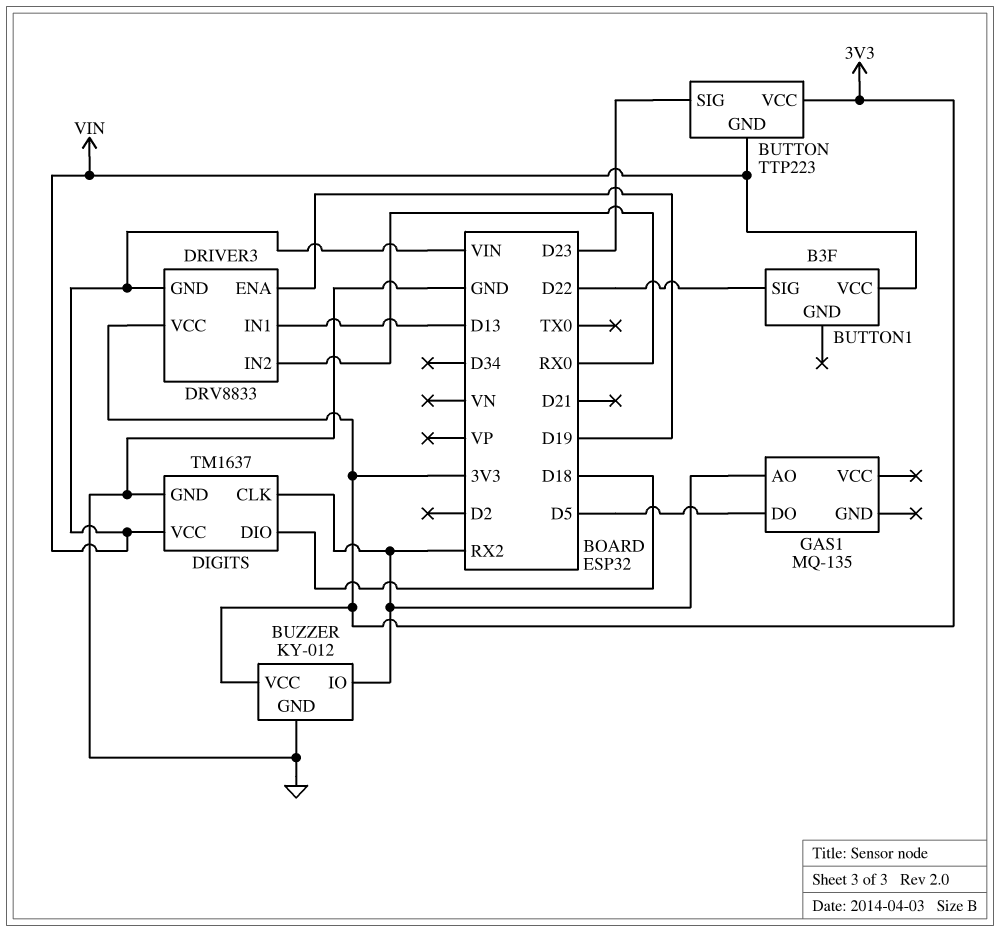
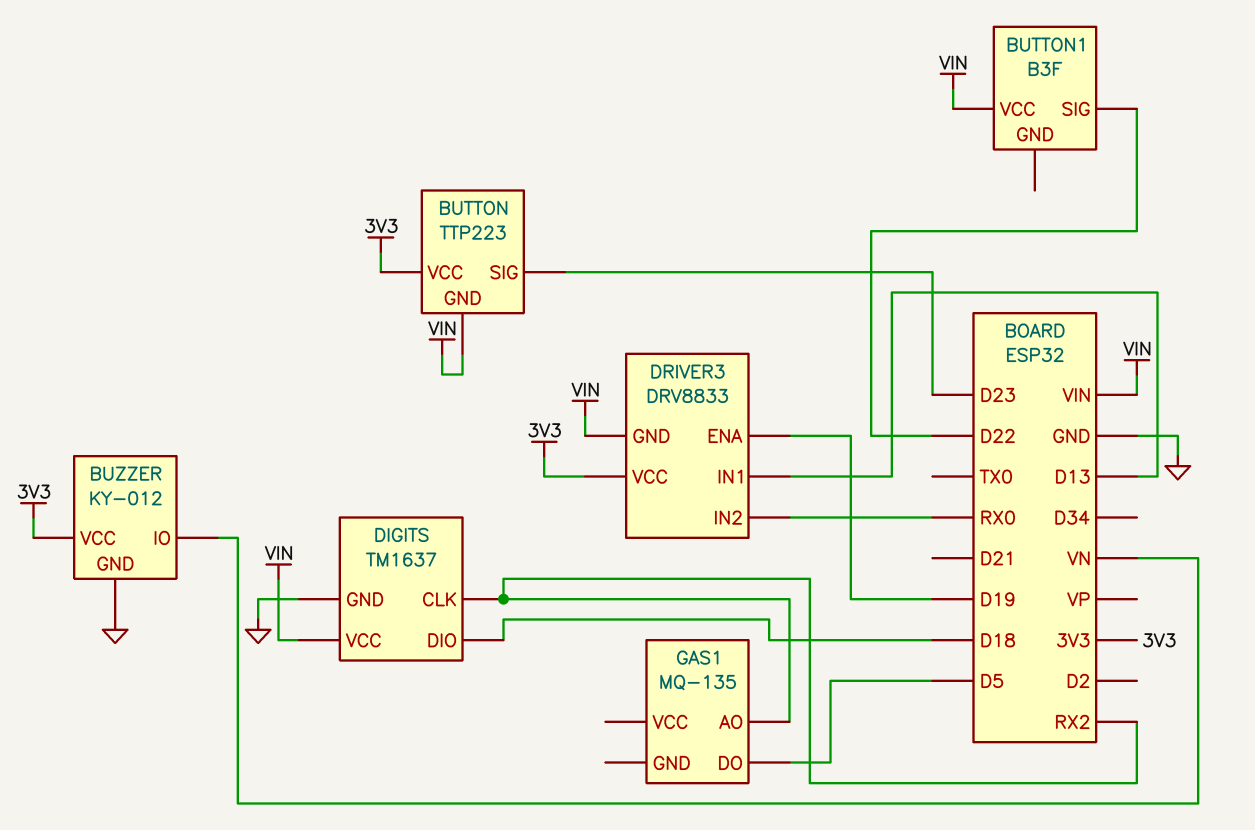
BUZZER pin IO: RX2 -> VN

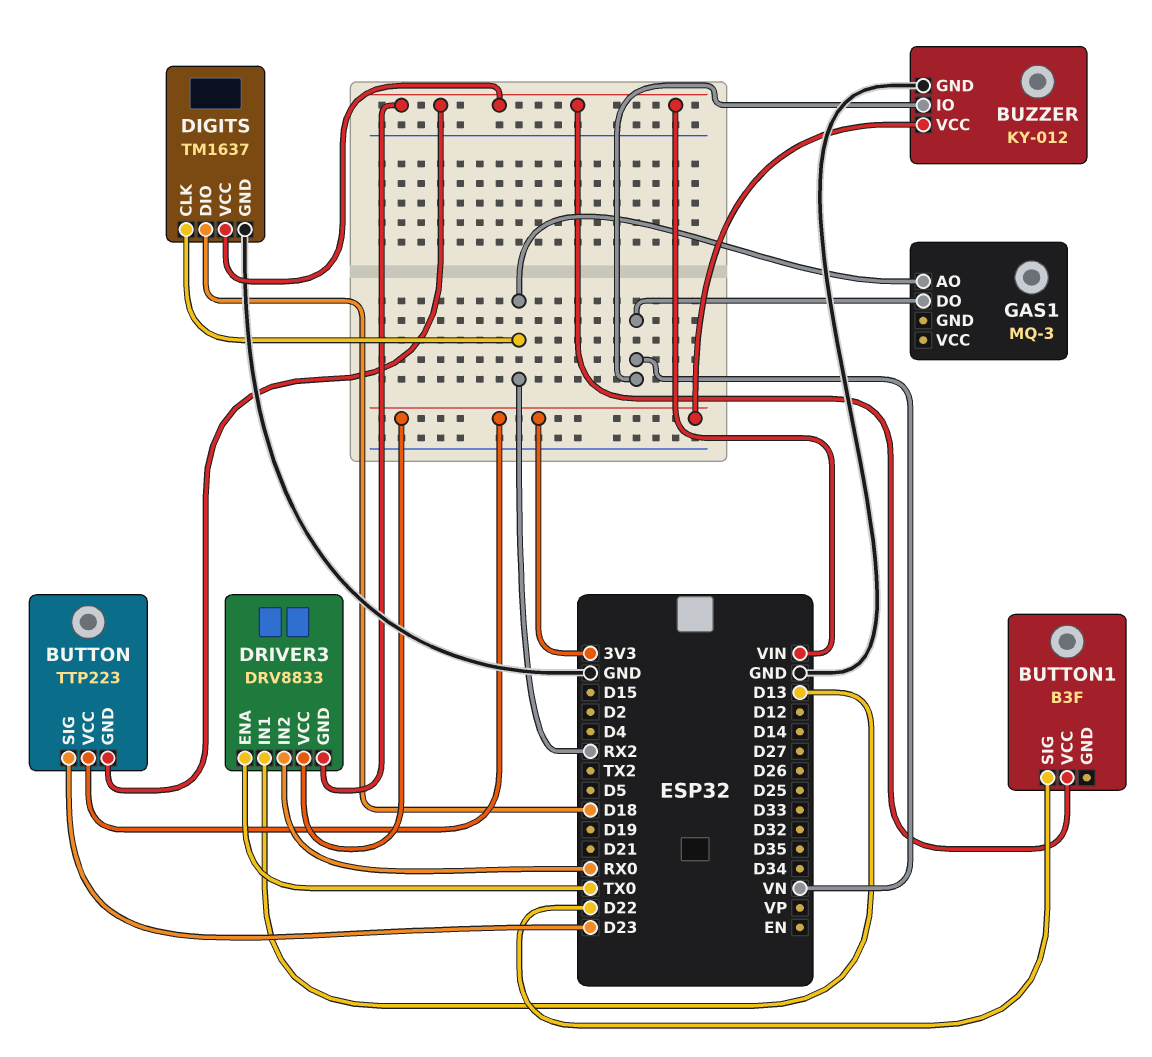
DRIVER3 pin ENA: D19 -> TX0
GAS1: MQ-135 -> MQ-3
GAS1 pin DO: D5 -> VN

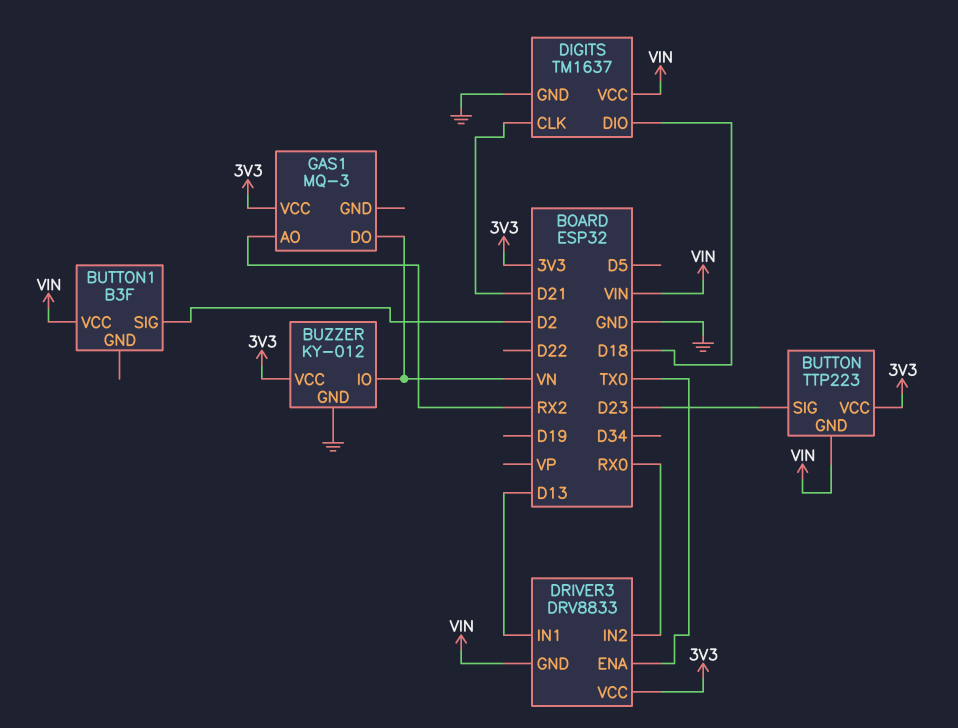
BUTTON1 pin SIG: D22 -> D2
DIGITS pin CLK: RX2 -> D21
GAS1 pin VCC: none -> 3V3

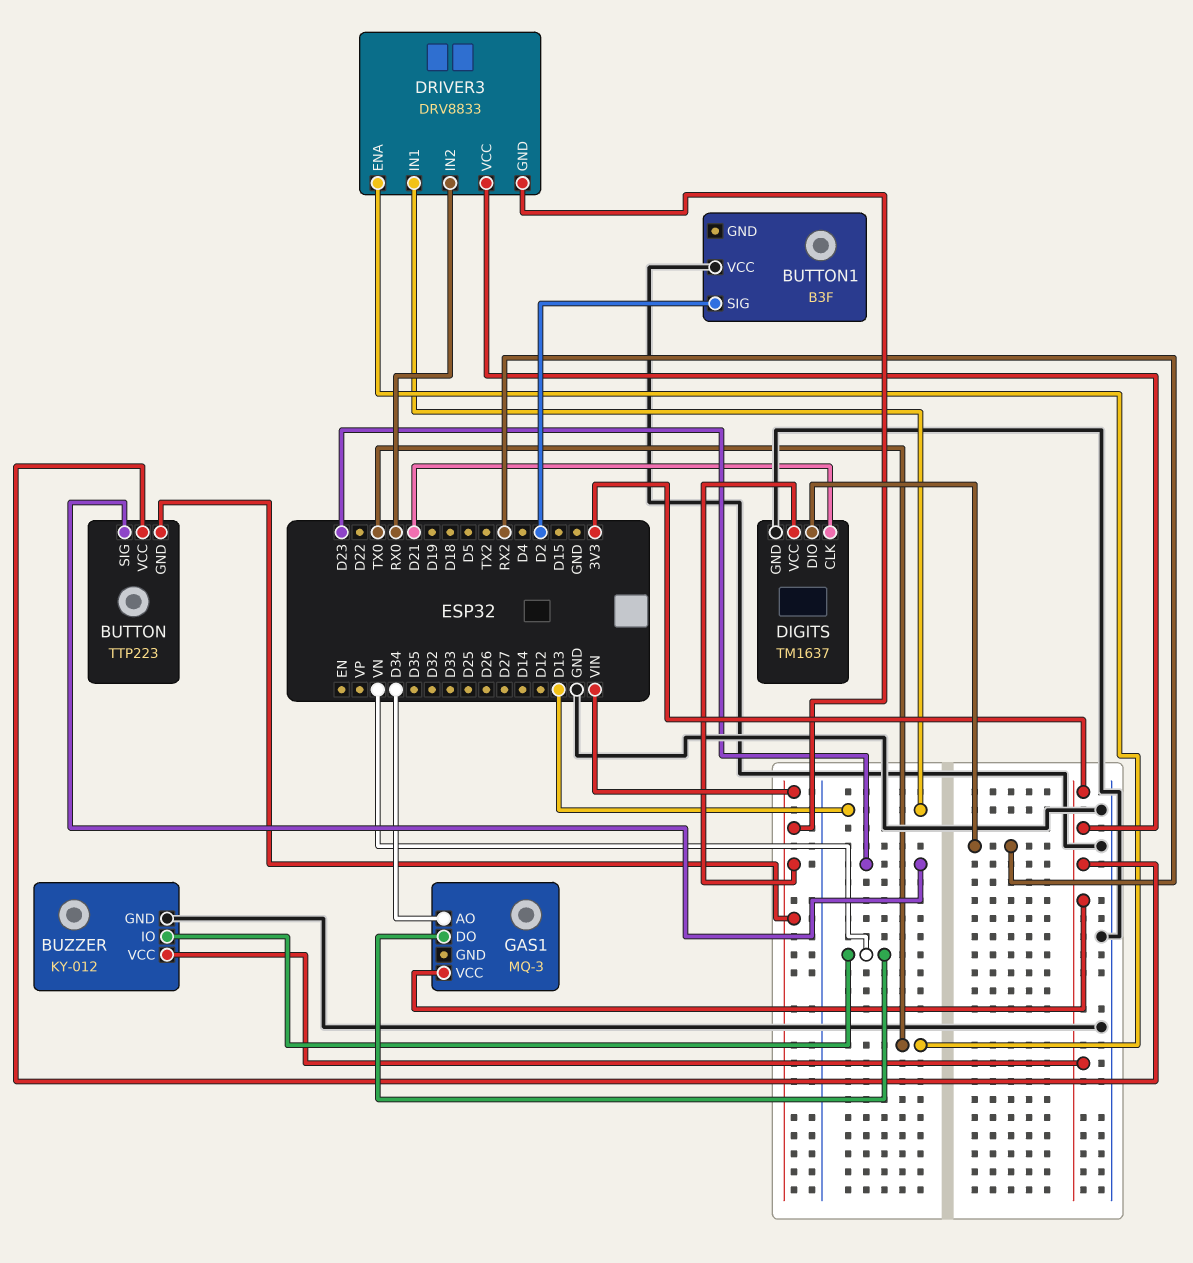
BUTTON1 pin VCC: VIN -> GND
DIGITS pin DIO: D18 -> RX2
GAS1 pin AO: RX2 -> D34

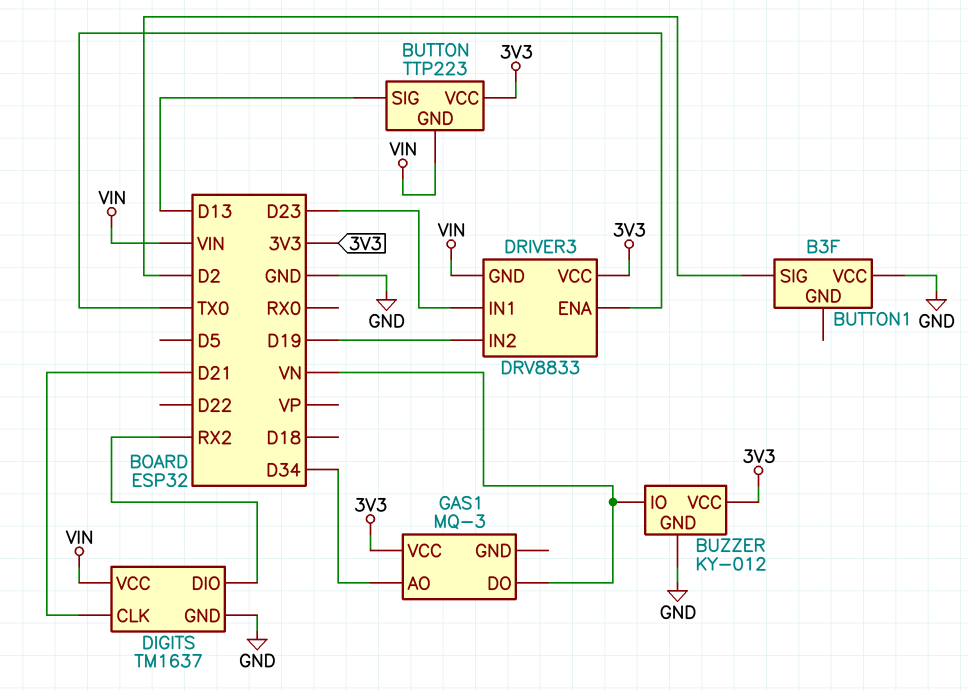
BUTTON pin SIG: D23 -> D13
DRIVER3 pin IN1: D13 -> D23
DRIVER3 pin IN2: RX0 -> D19

